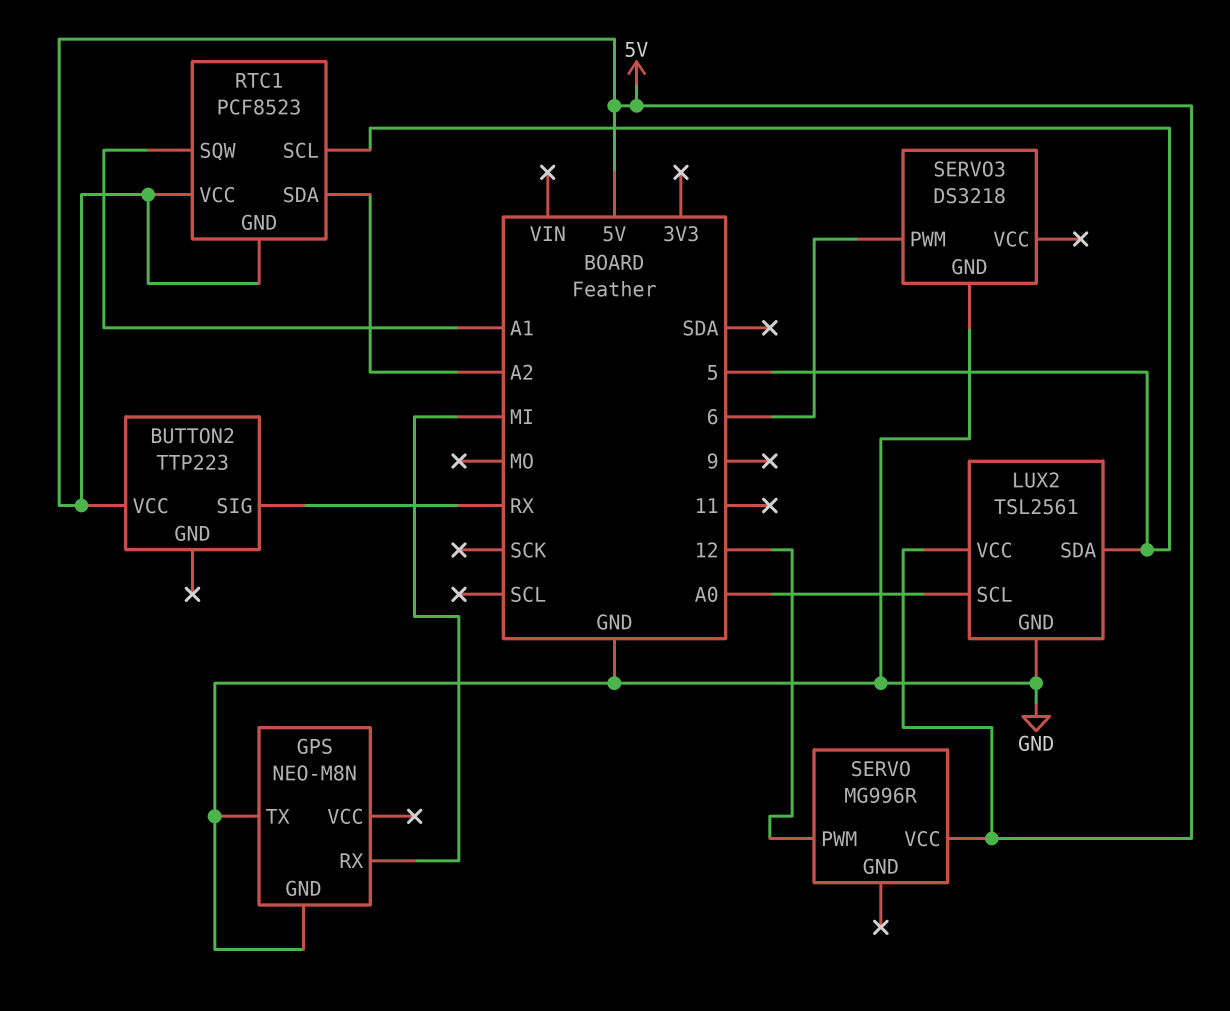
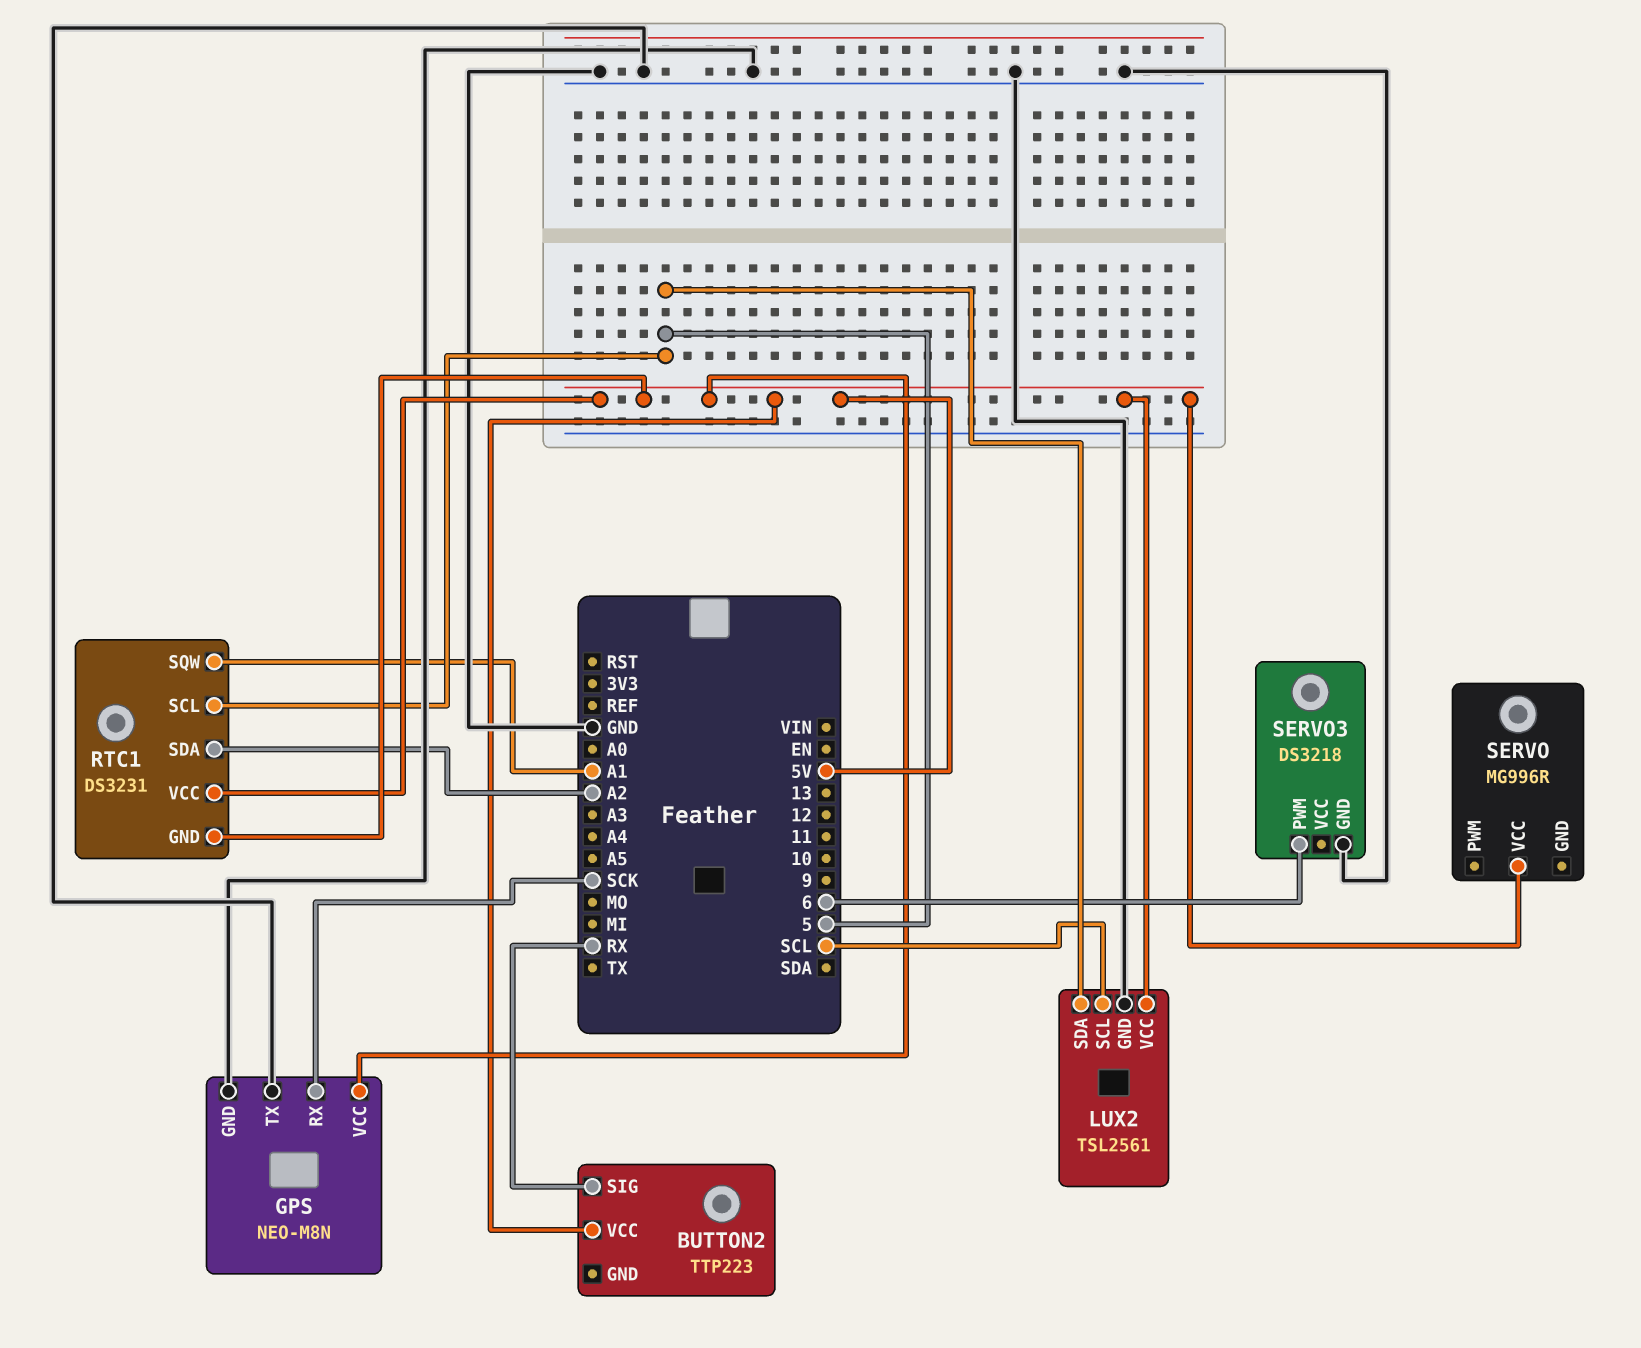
GPS pin RX: MI -> SCK
GPS pin VCC: none -> 5V
LUX2 pin SCL: A0 -> SCL
RTC1: PCF8523 -> DS3231
SERVO pin PWM: 12 -> none

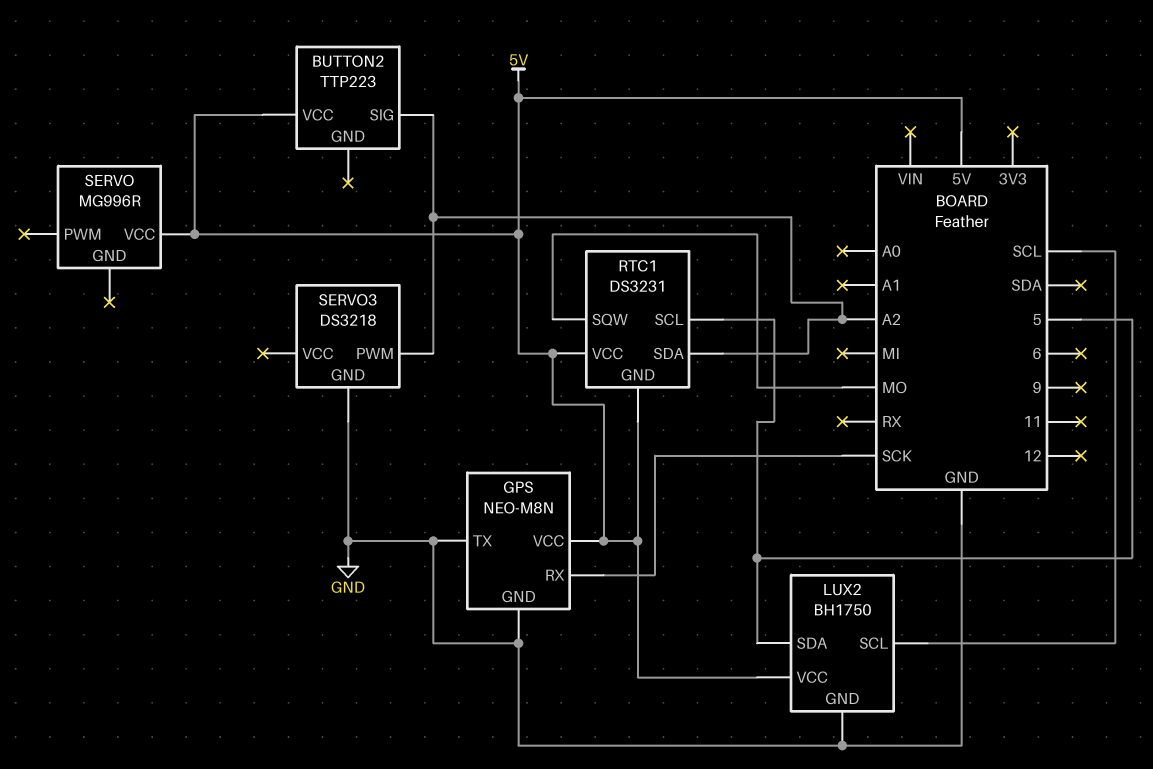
BUTTON2 pin SIG: RX -> A2
LUX2: TSL2561 -> BH1750
RTC1 pin SQW: A1 -> MO
SERVO3 pin PWM: 6 -> A2

